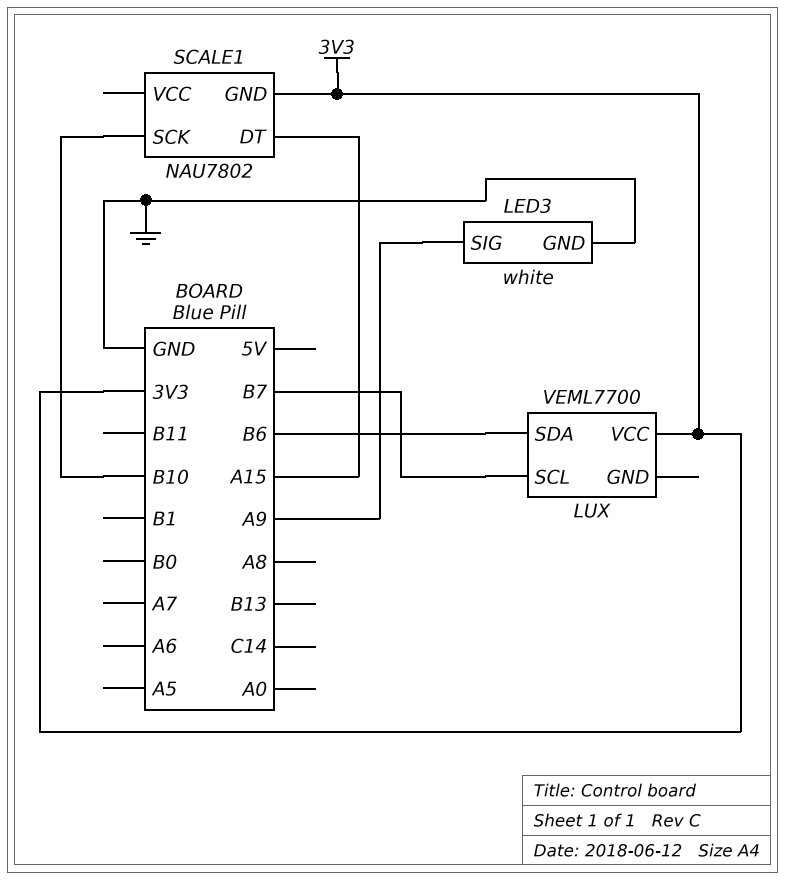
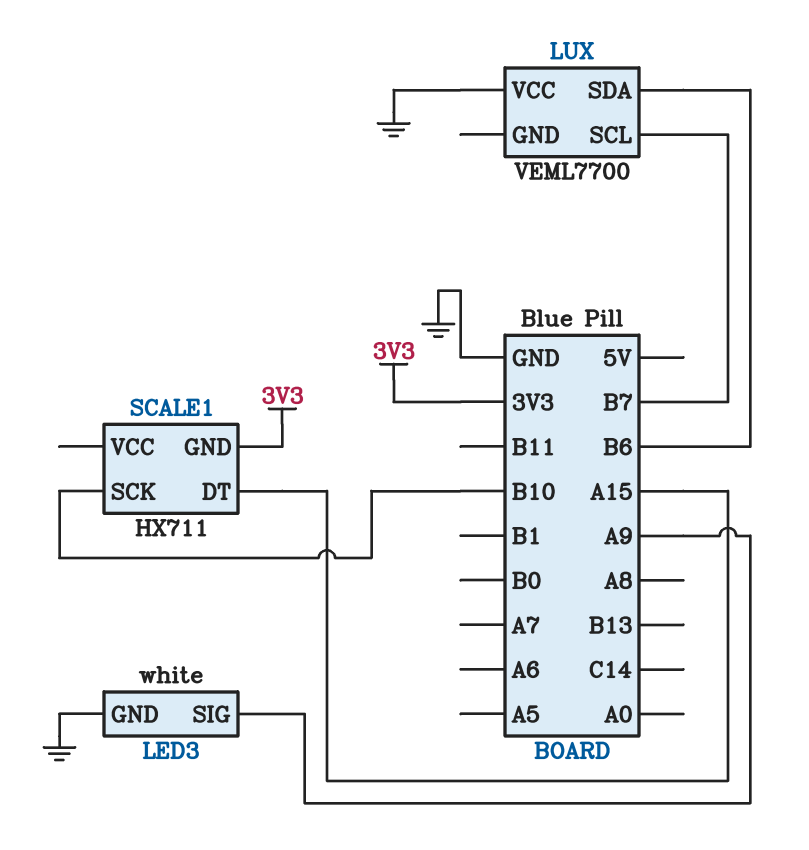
LUX pin VCC: 3V3 -> GND
SCALE1: NAU7802 -> HX711

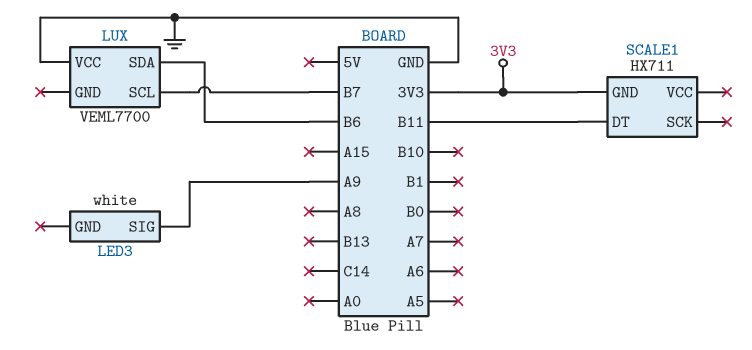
LED3 pin GND: GND -> none
SCALE1 pin DT: A15 -> B11
SCALE1 pin SCK: B10 -> none

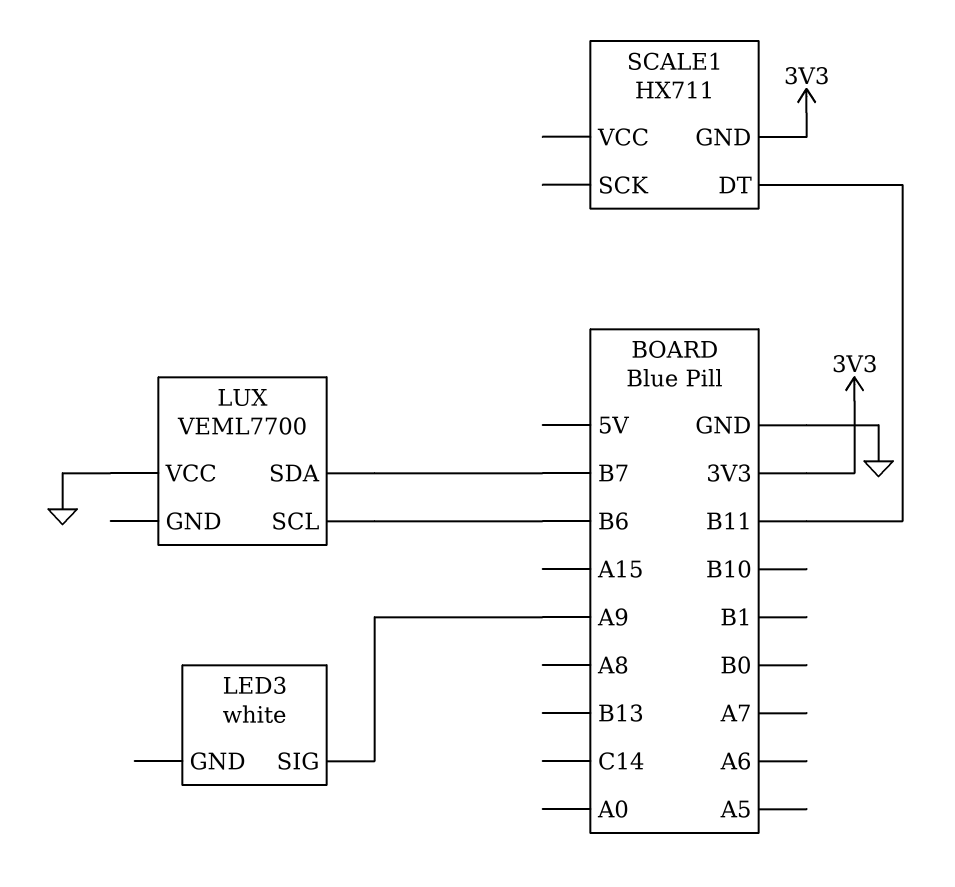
LUX pin SCL: B7 -> B6
LUX pin SDA: B6 -> B7

